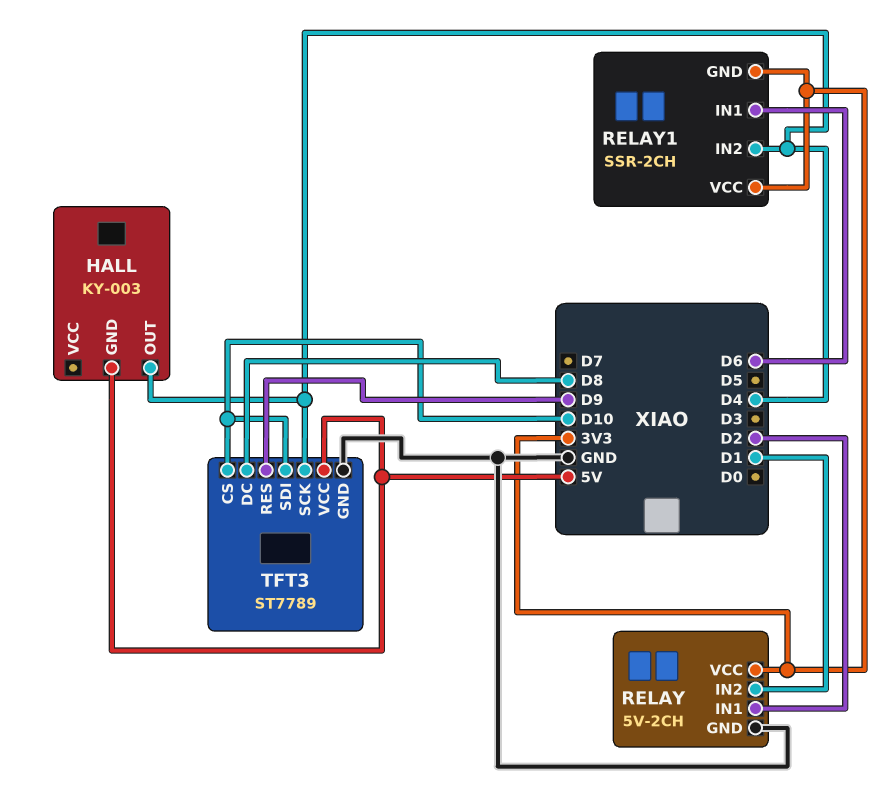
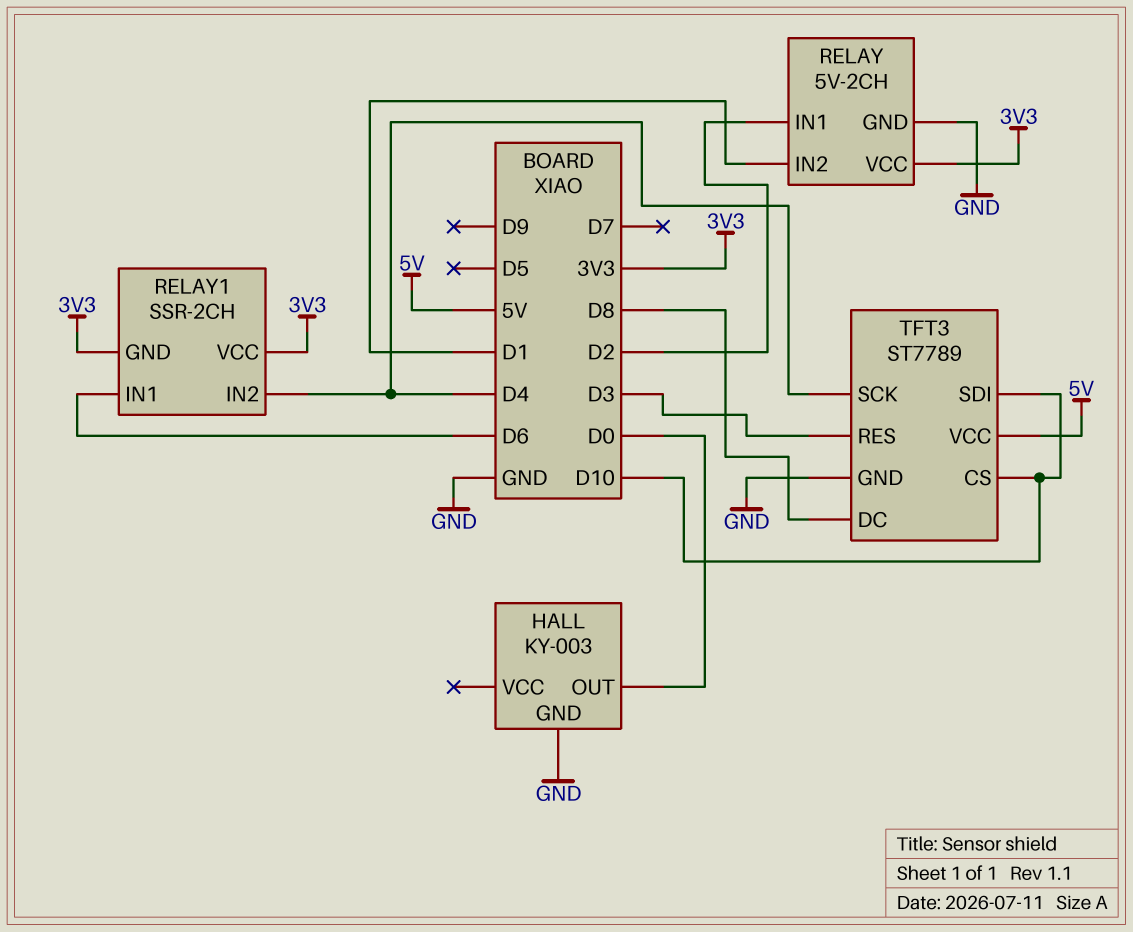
HALL pin GND: 5V -> GND
HALL pin OUT: D4 -> D0
TFT3 pin RES: D9 -> D3

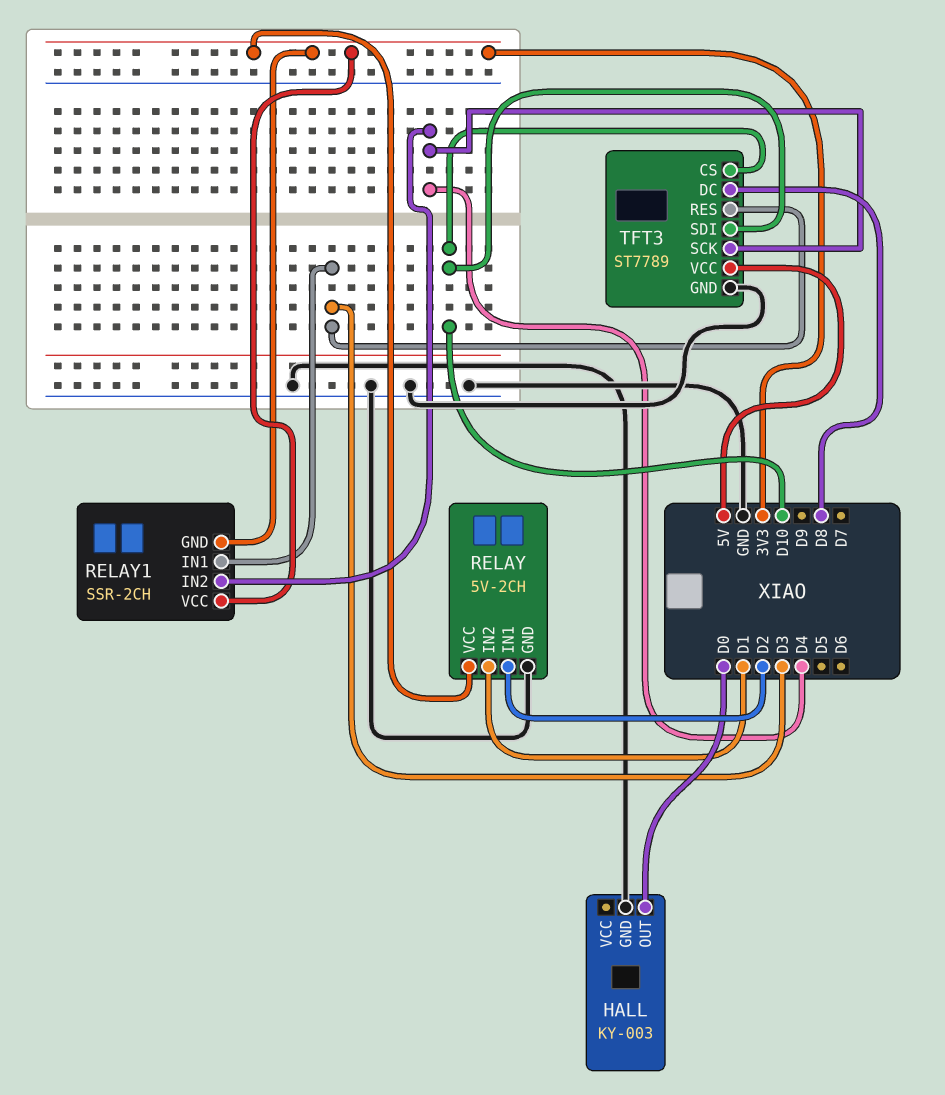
RELAY1 pin IN1: D6 -> D3

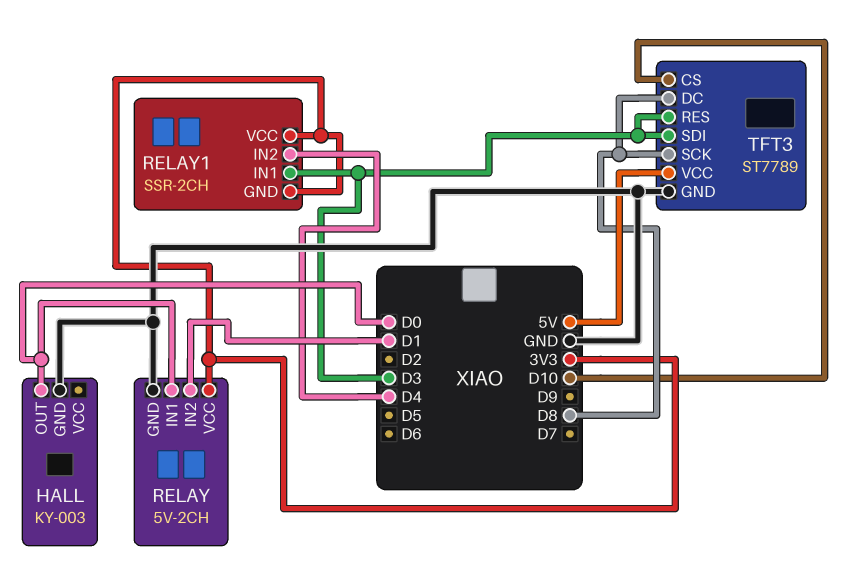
RELAY pin IN1: D2 -> D0
TFT3 pin SCK: D4 -> D8
TFT3 pin SDI: D10 -> D3

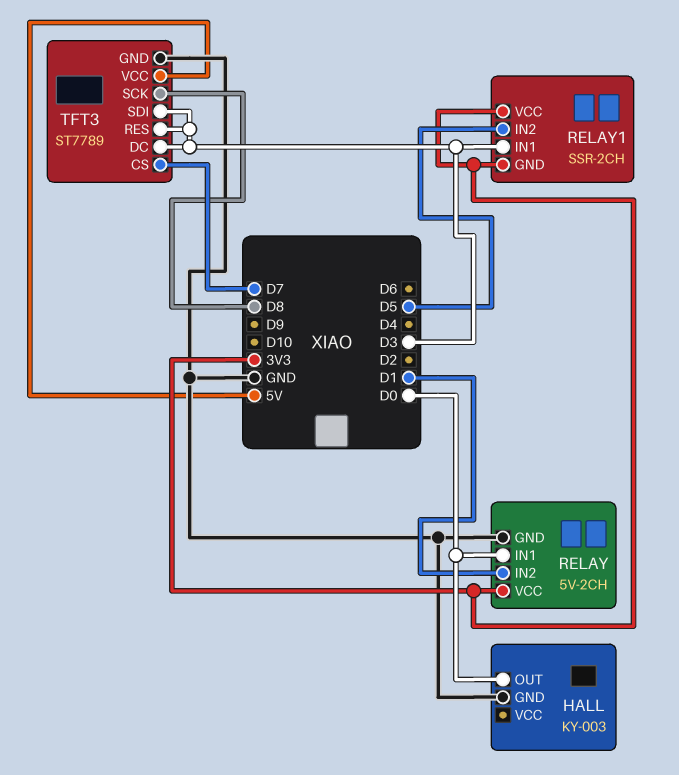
RELAY1 pin IN2: D4 -> D5
TFT3 pin CS: D10 -> D7
TFT3 pin DC: D8 -> D3

